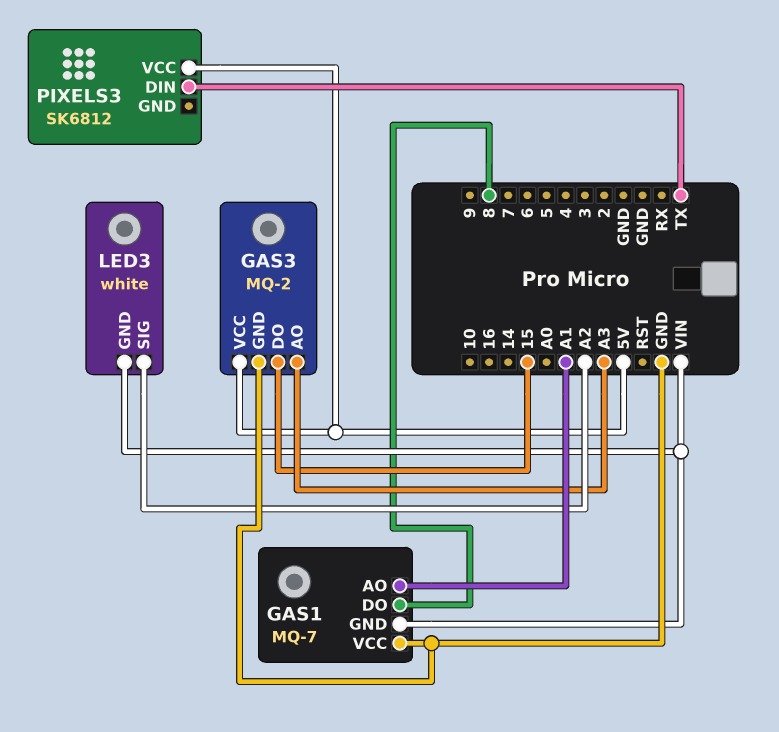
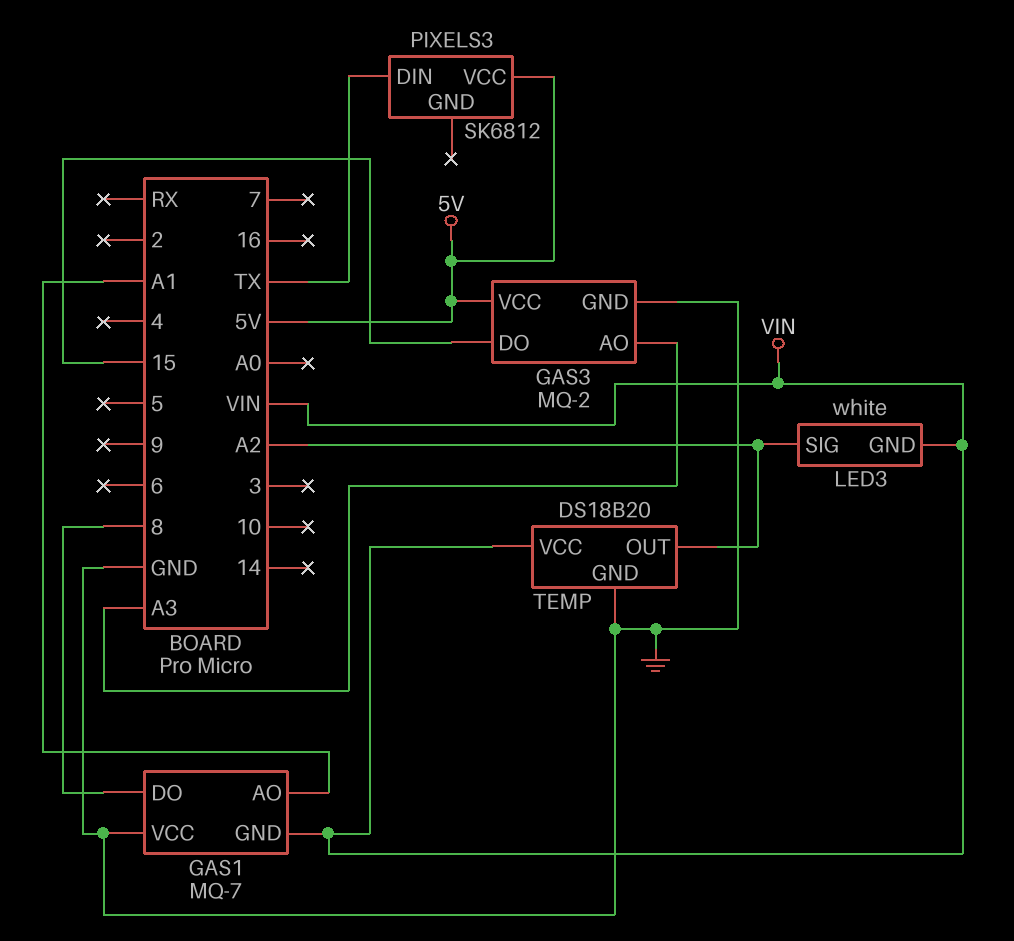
TEMP: none -> DS18B20
TEMP pin GND: none -> GND
TEMP pin OUT: none -> A2
TEMP pin VCC: none -> VIN

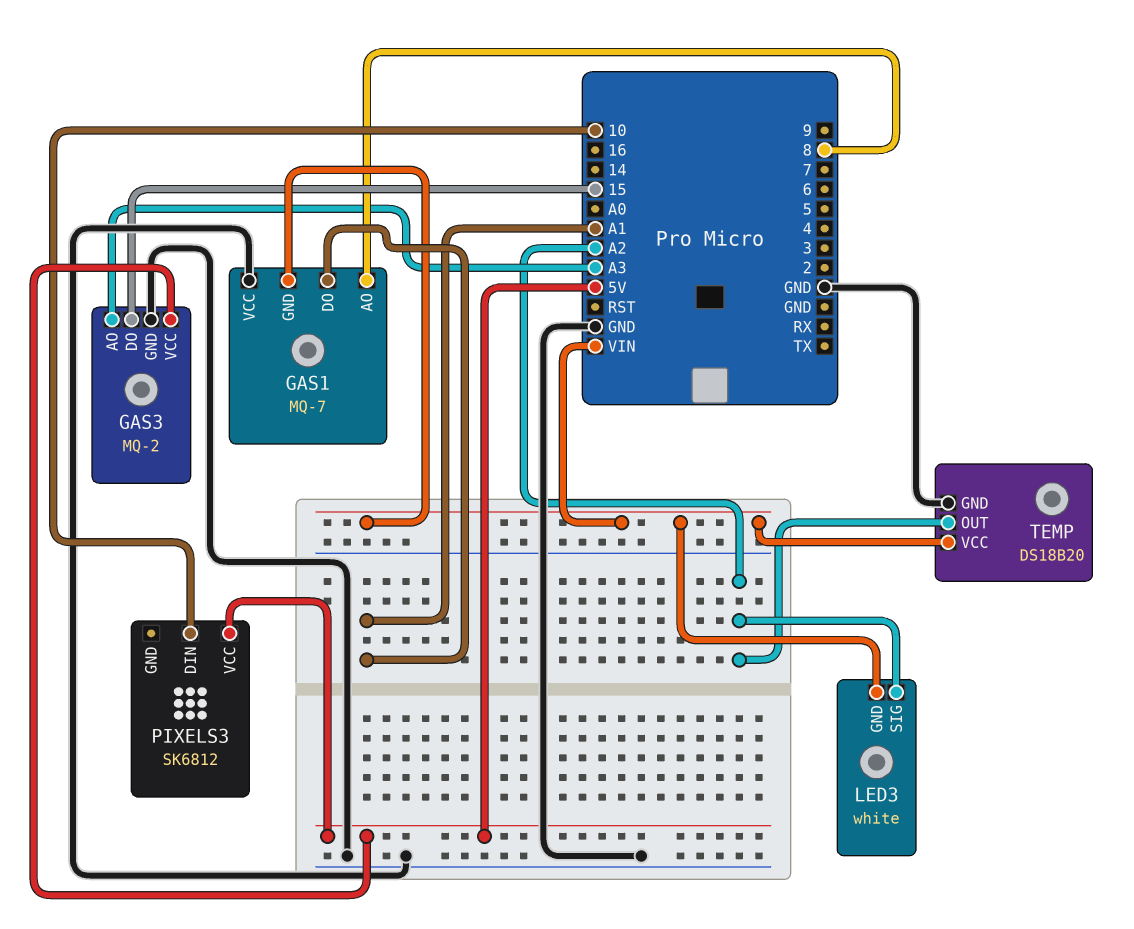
GAS1 pin AO: A1 -> 8
GAS1 pin DO: 8 -> A1
PIXELS3 pin DIN: TX -> 10

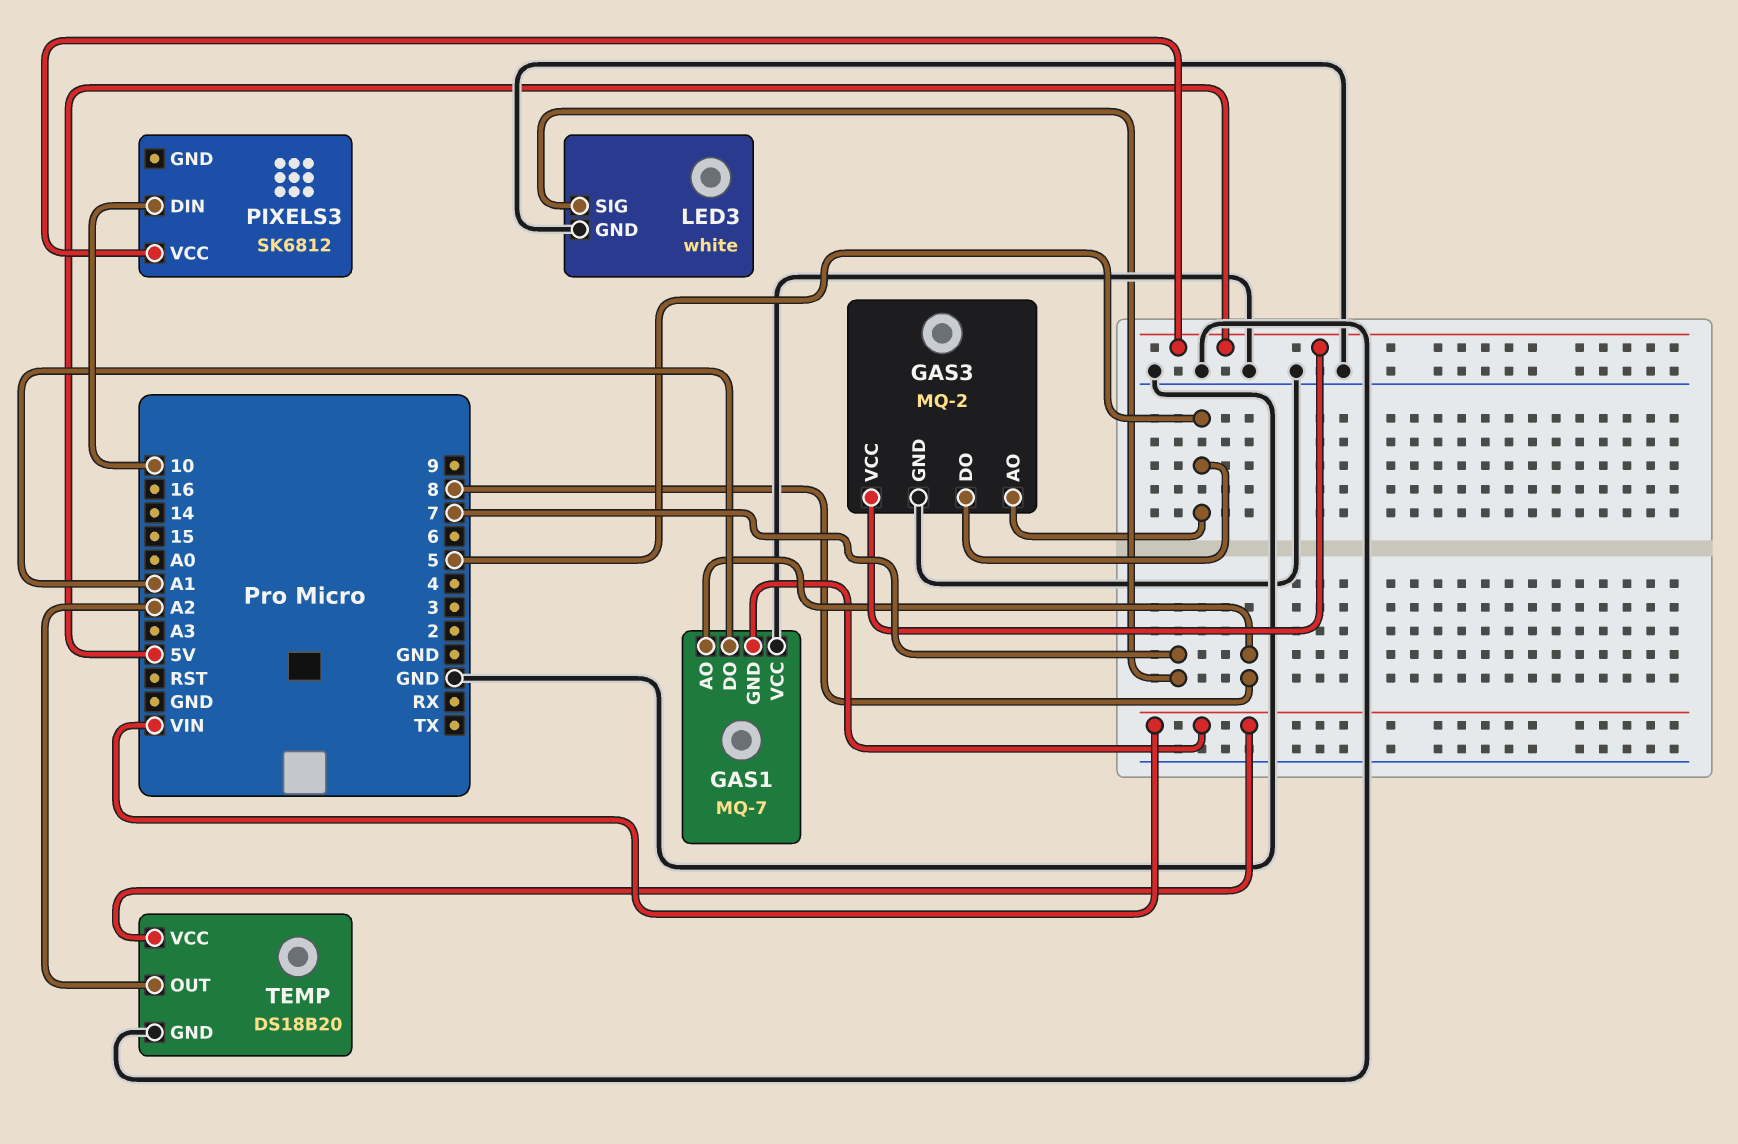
GAS3 pin AO: A3 -> 5
GAS3 pin DO: 15 -> 5
LED3 pin GND: VIN -> GND
LED3 pin SIG: A2 -> 7

